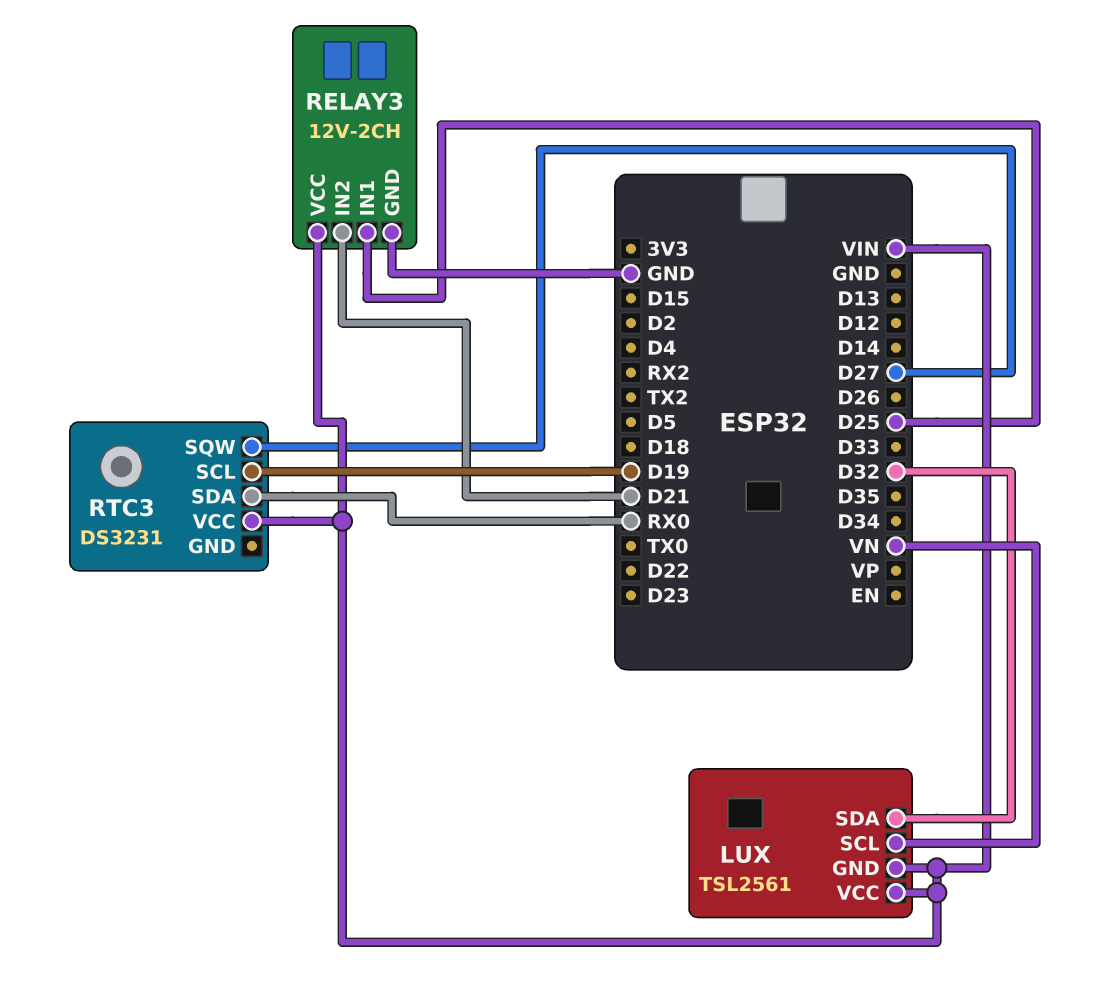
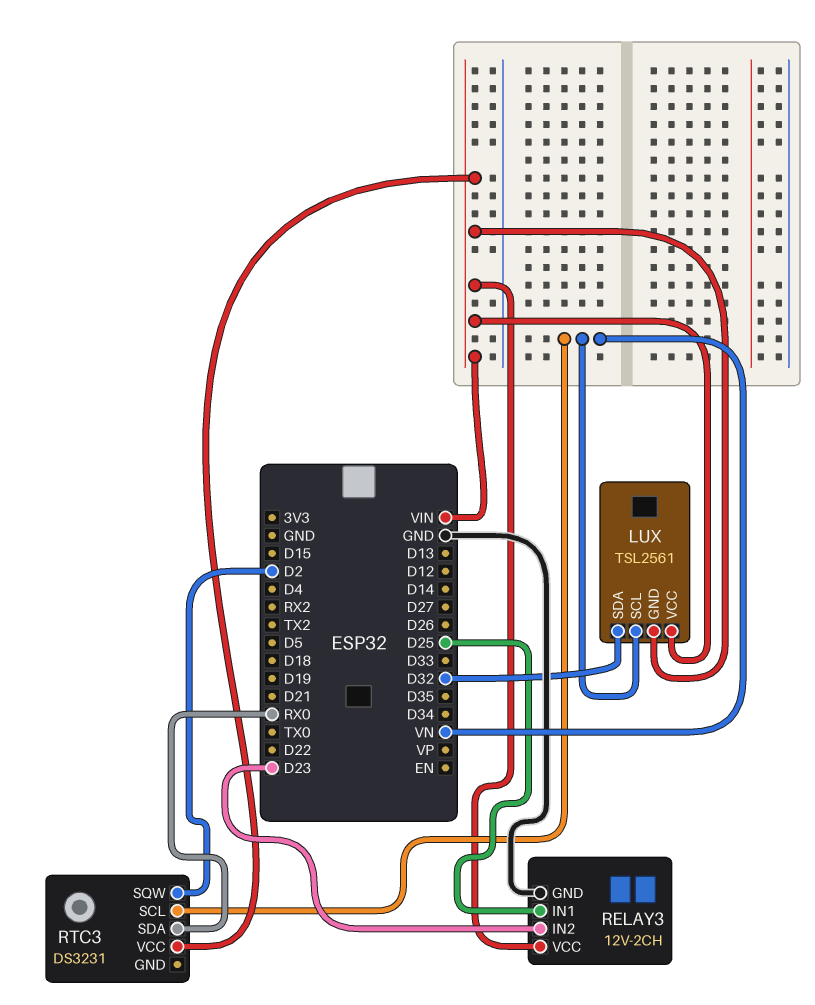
RELAY3 pin IN2: D21 -> D23
RTC3 pin SCL: D19 -> VN
RTC3 pin SQW: D27 -> D2

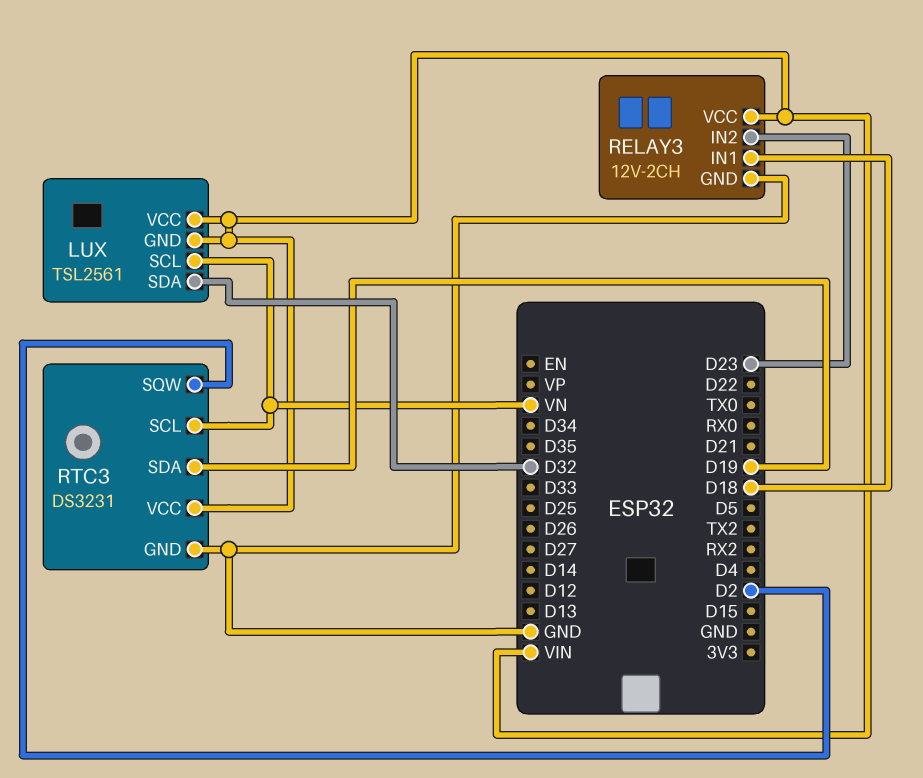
RELAY3 pin IN1: D25 -> D18
RTC3 pin GND: none -> GND
RTC3 pin SDA: RX0 -> D19

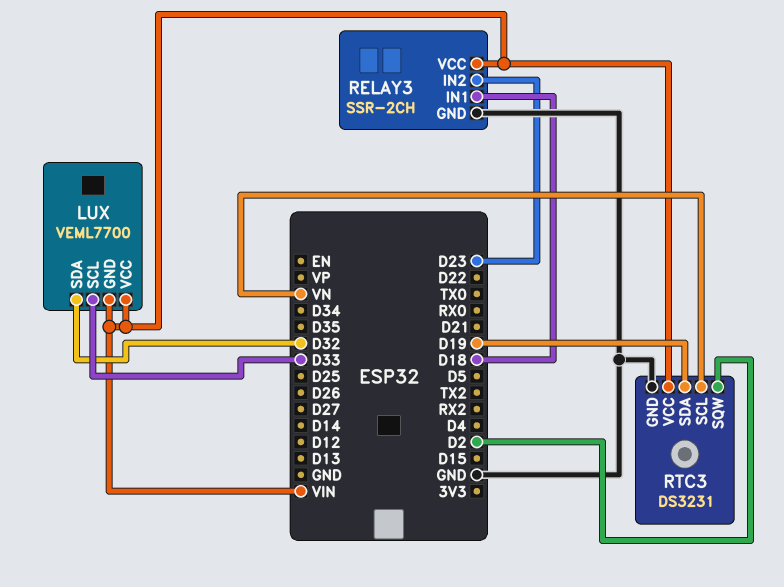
LUX: TSL2561 -> VEML7700
LUX pin SCL: VN -> D33
RELAY3: 12V-2CH -> SSR-2CH

